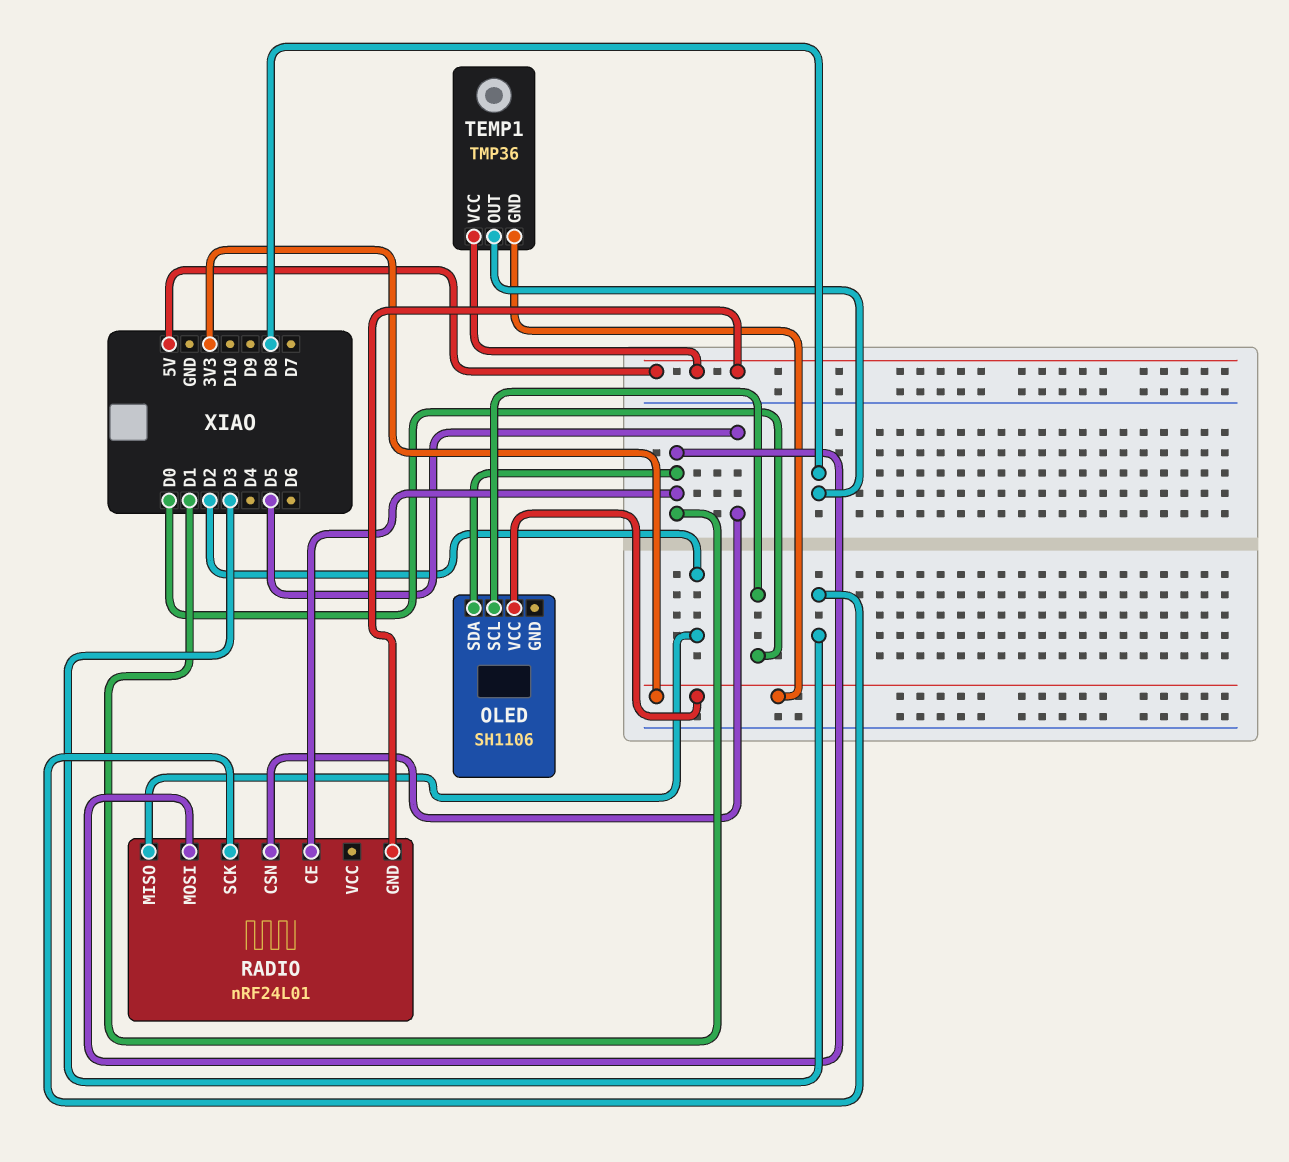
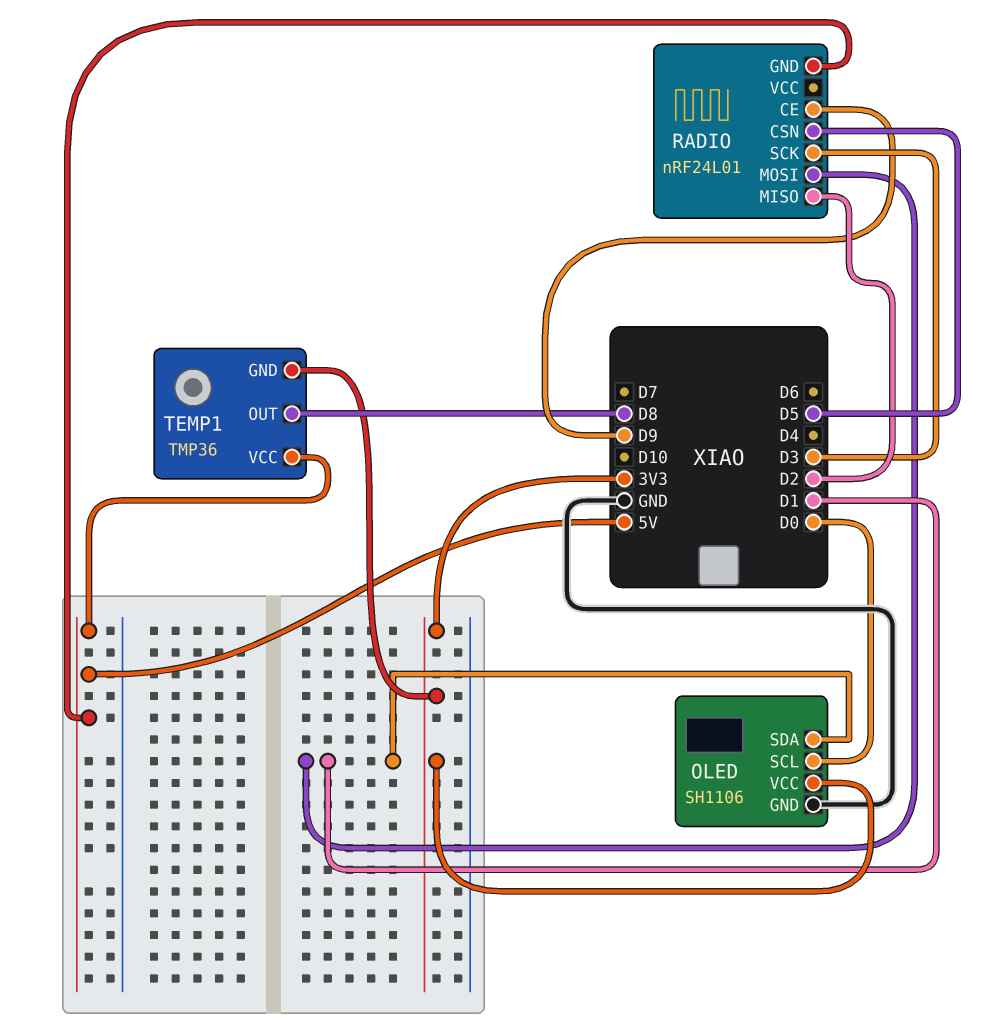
OLED pin GND: none -> GND
RADIO pin CE: D1 -> D9

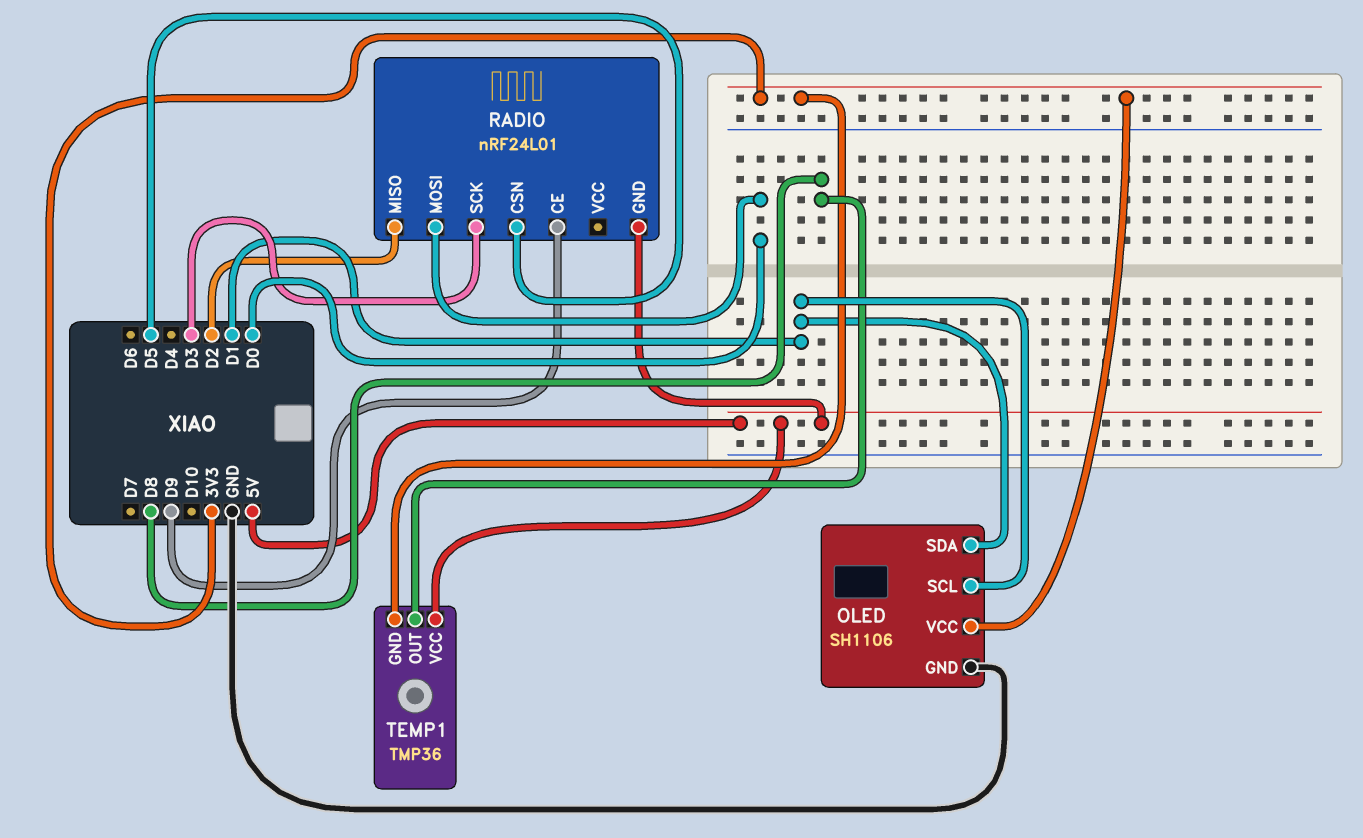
OLED pin SCL: D0 -> D1
RADIO pin MOSI: D1 -> D0

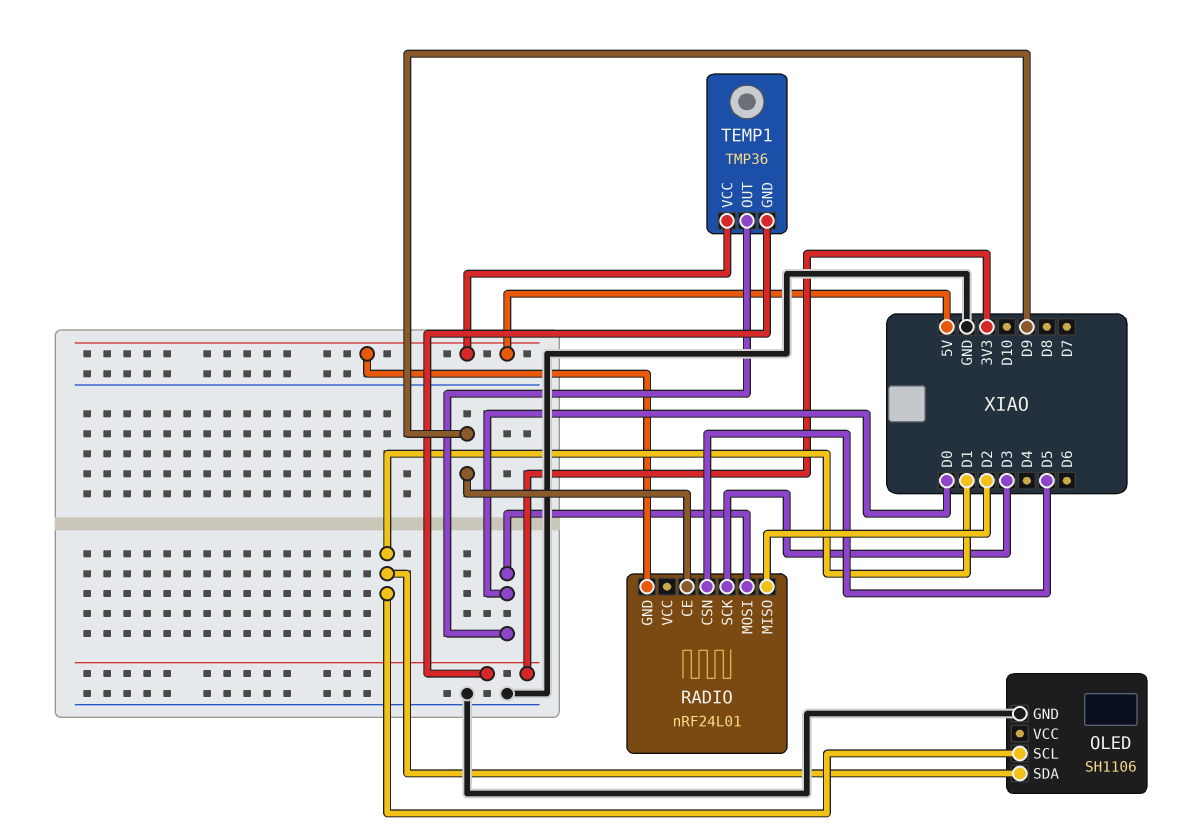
OLED pin VCC: 3V3 -> none
TEMP1 pin OUT: D8 -> D0

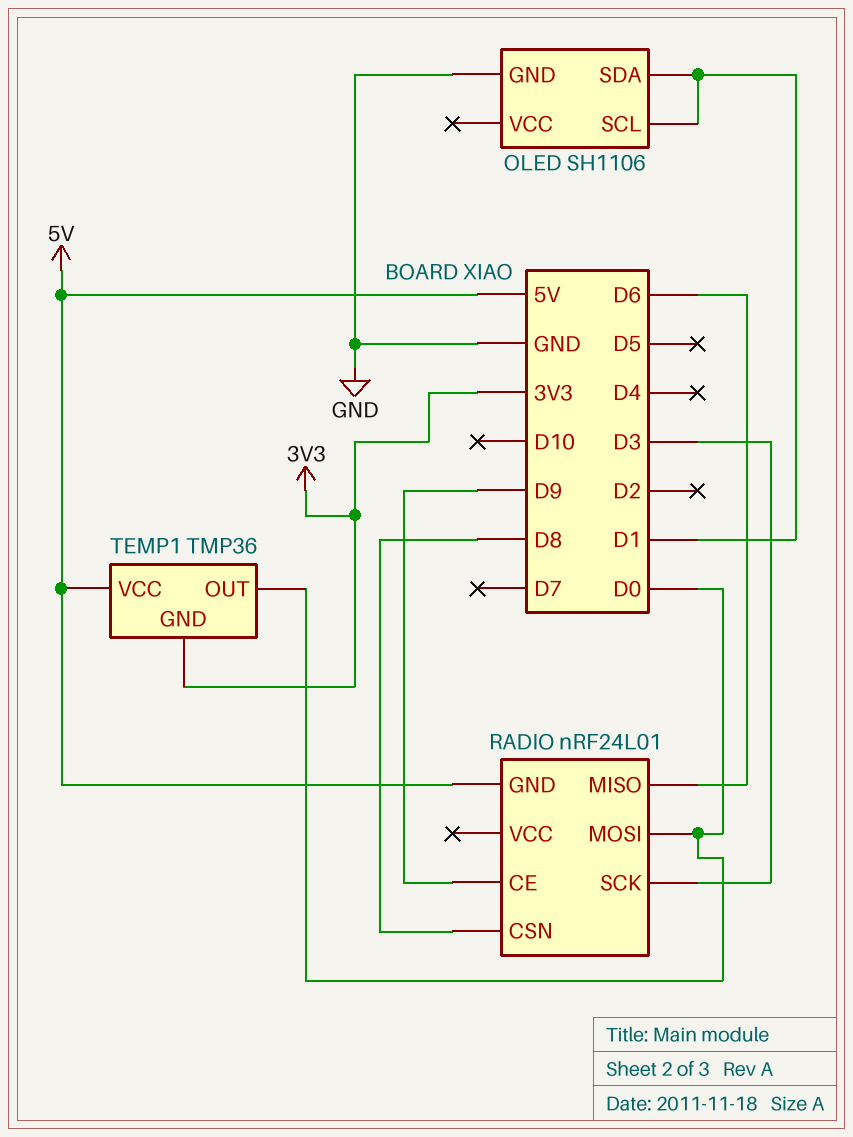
RADIO pin CSN: D5 -> D8
RADIO pin MISO: D2 -> D6

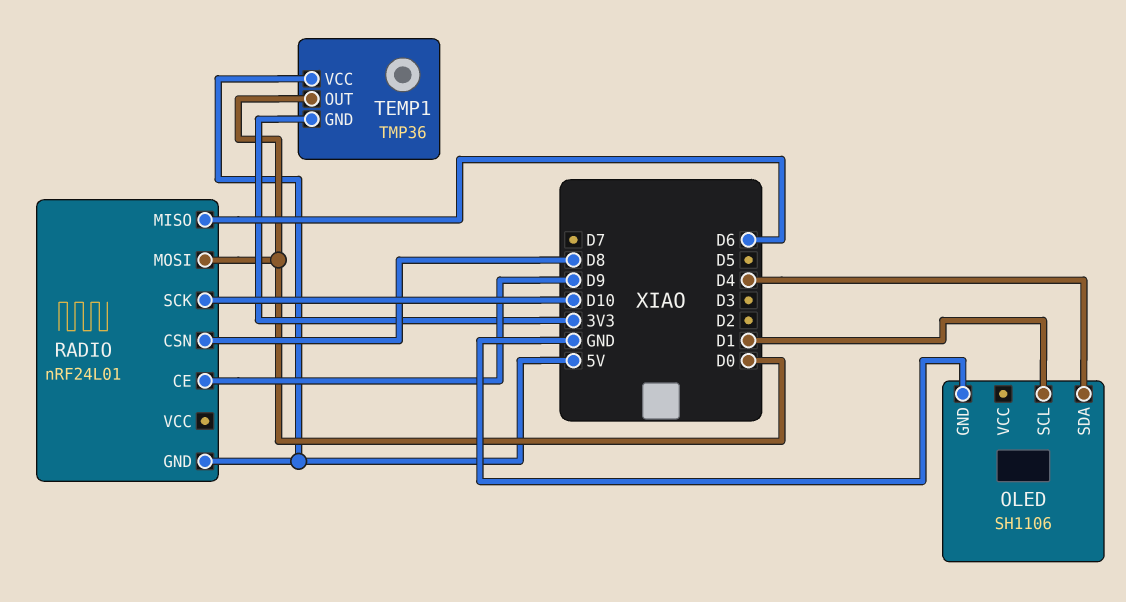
OLED pin SDA: D1 -> D4
RADIO pin SCK: D3 -> D10

